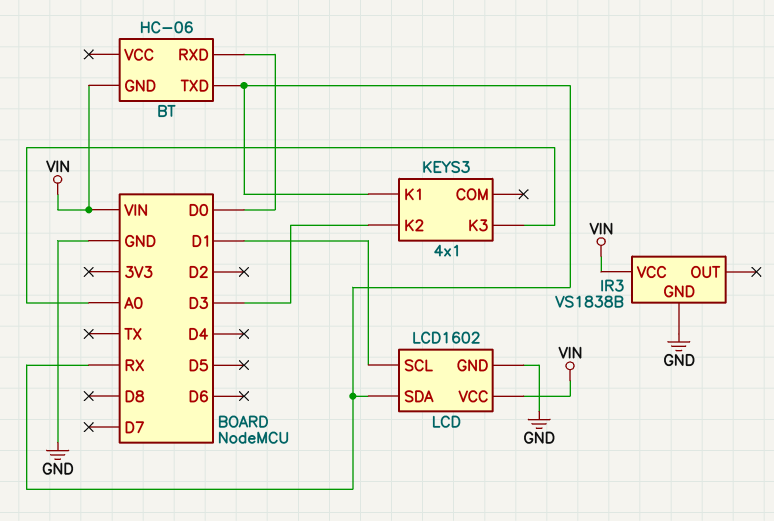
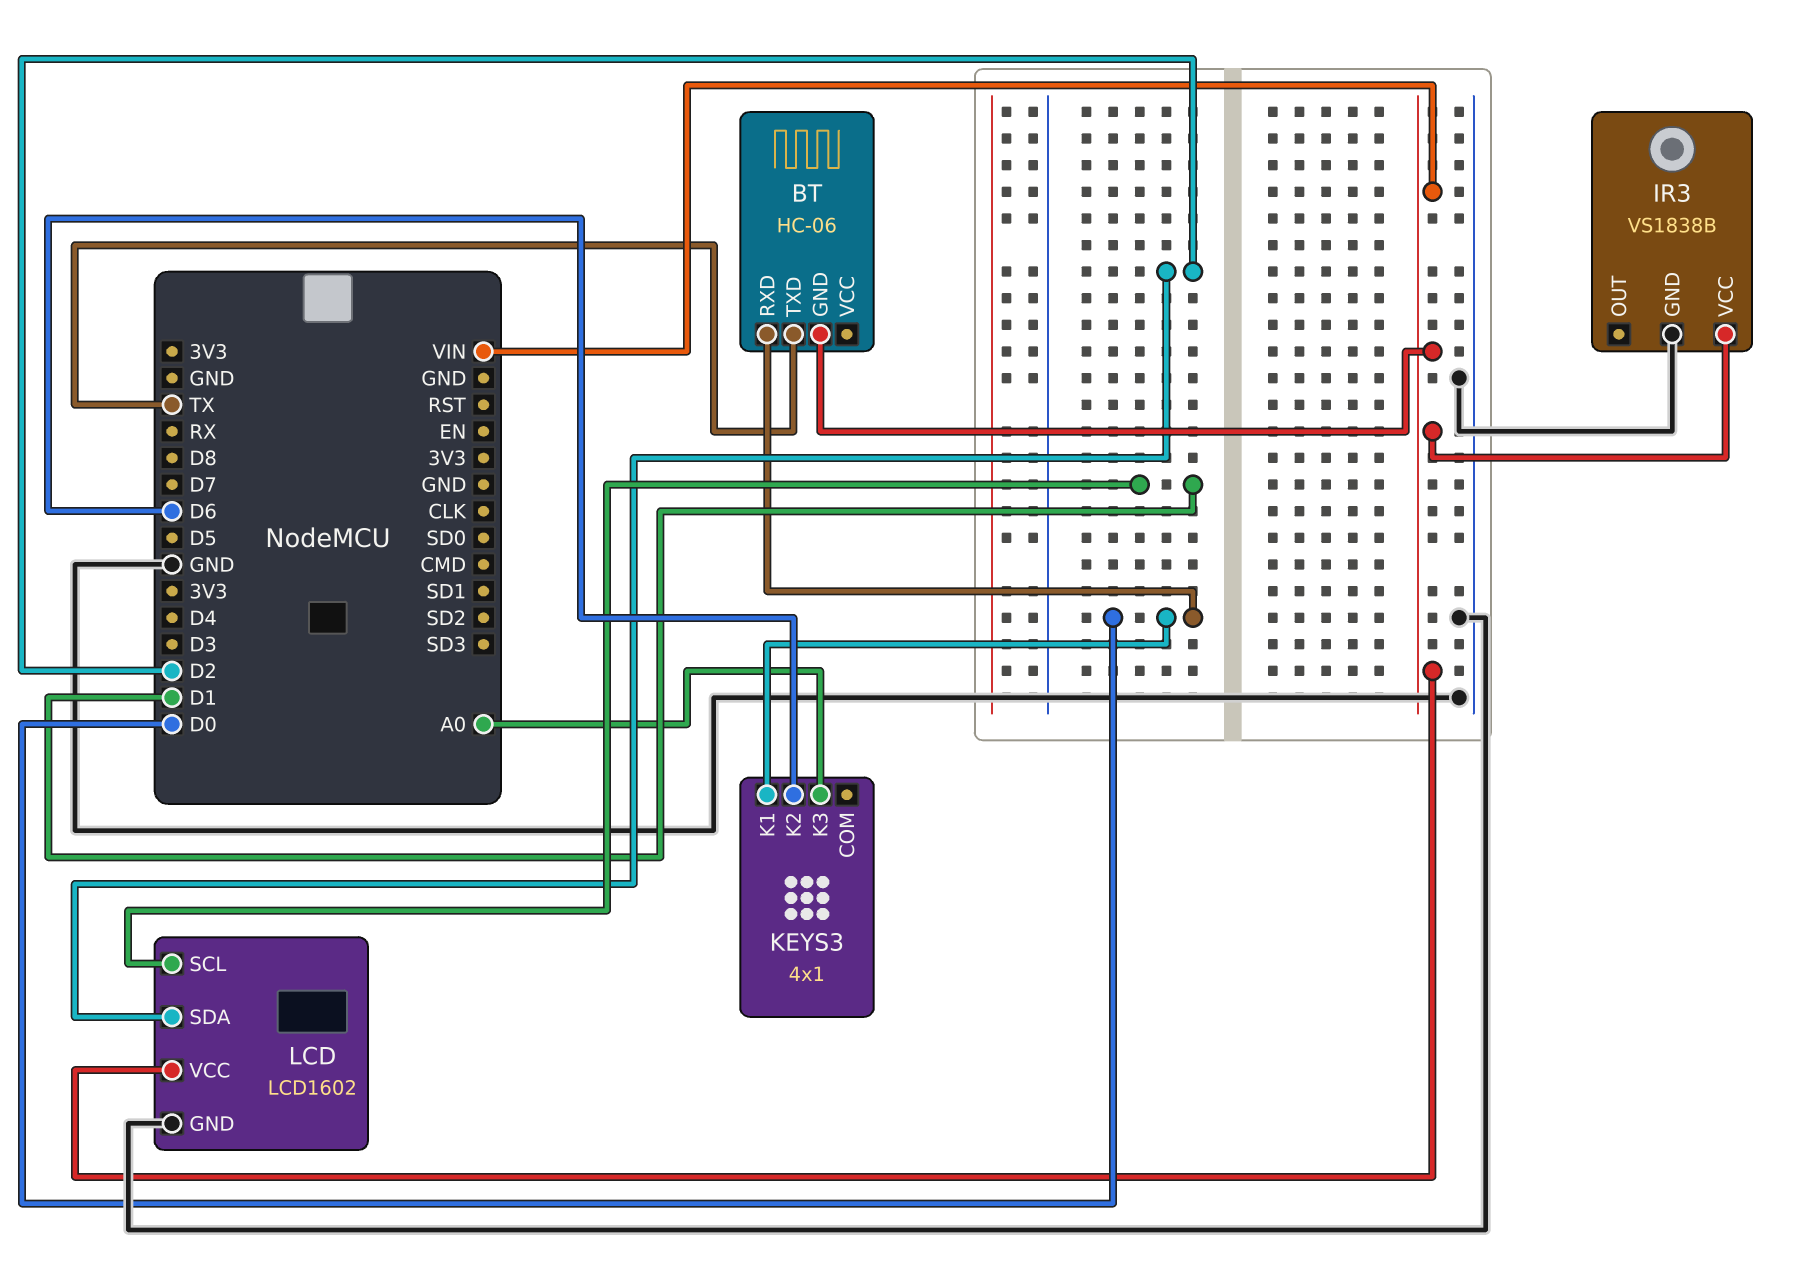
BT pin TXD: RX -> TX
KEYS3 pin K1: RX -> D0
KEYS3 pin K2: D3 -> D6
LCD pin SDA: RX -> D2

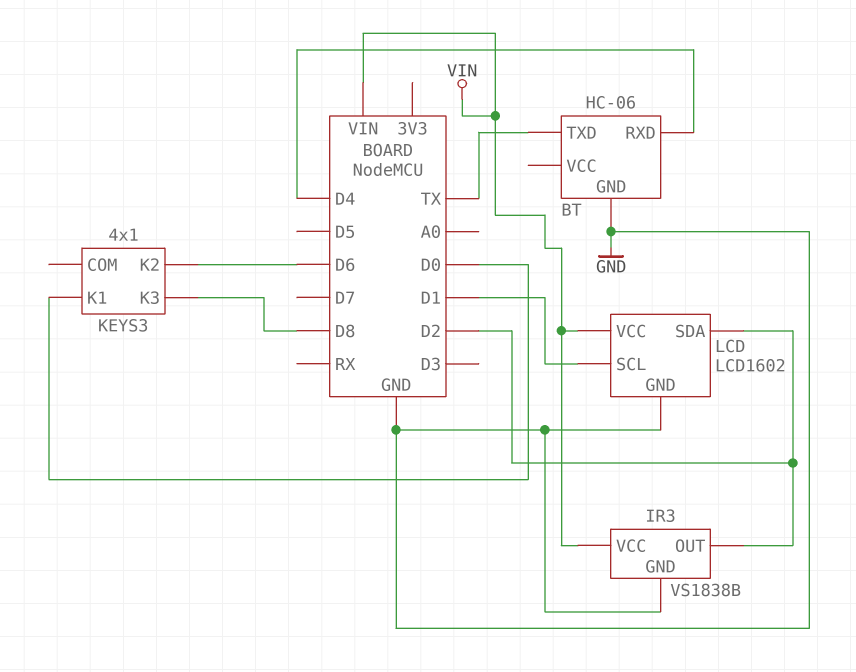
BT pin GND: VIN -> GND
BT pin RXD: D0 -> D4
IR3 pin OUT: none -> D2
KEYS3 pin K3: A0 -> D8

